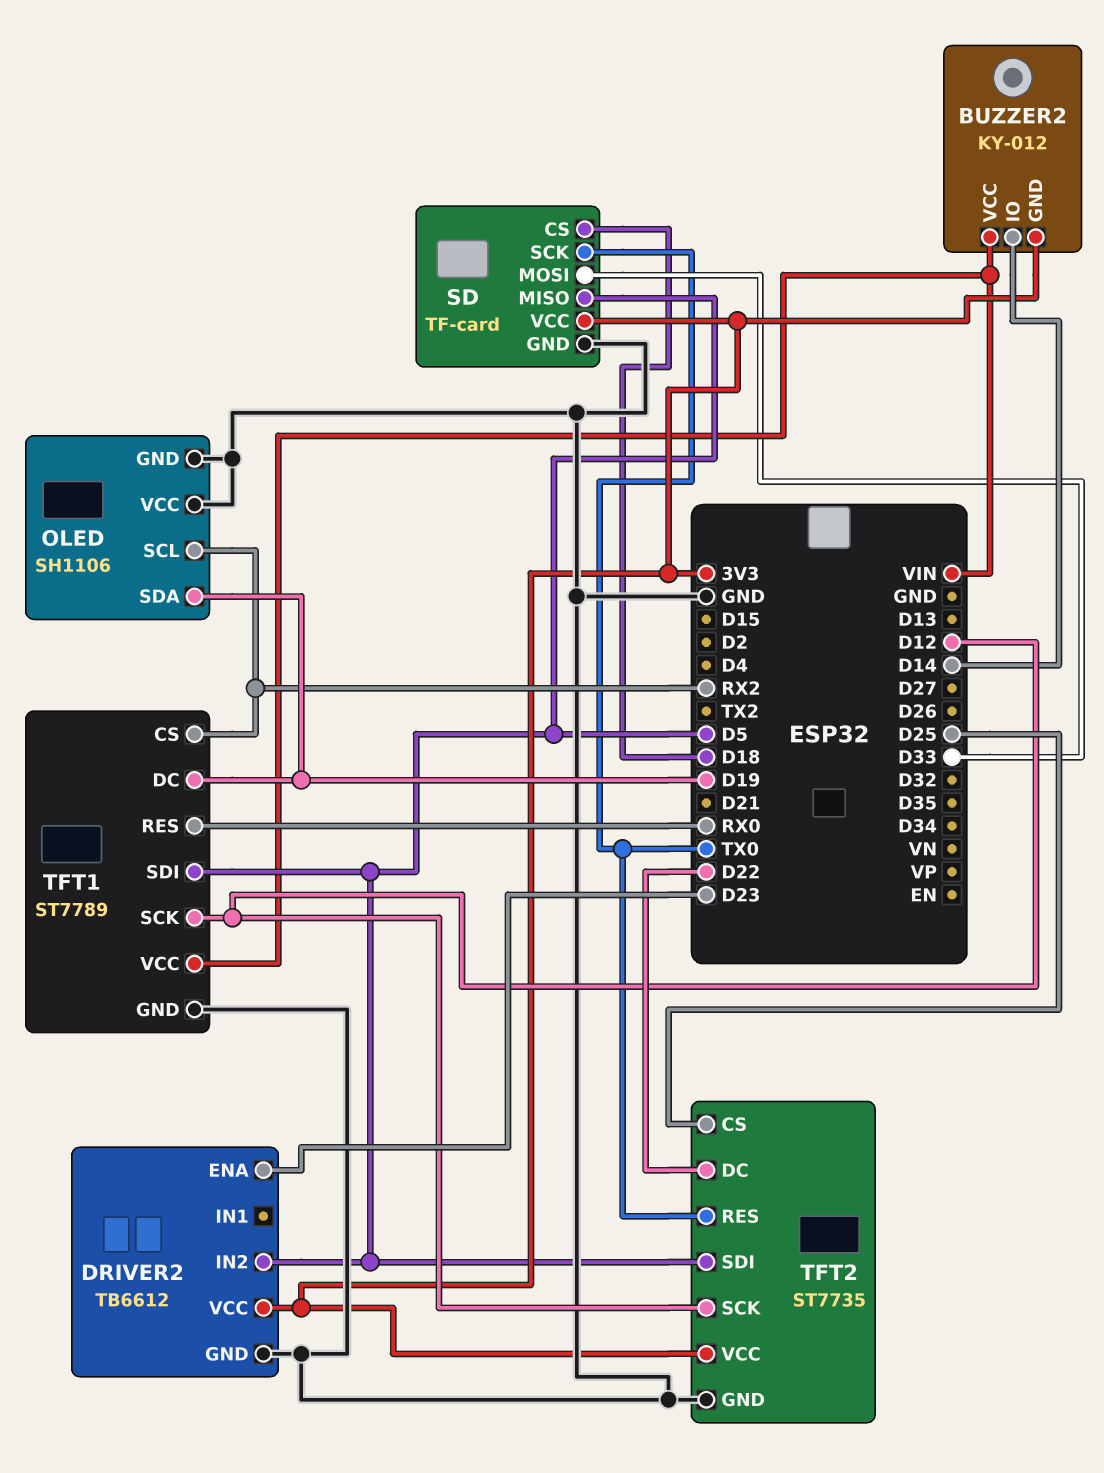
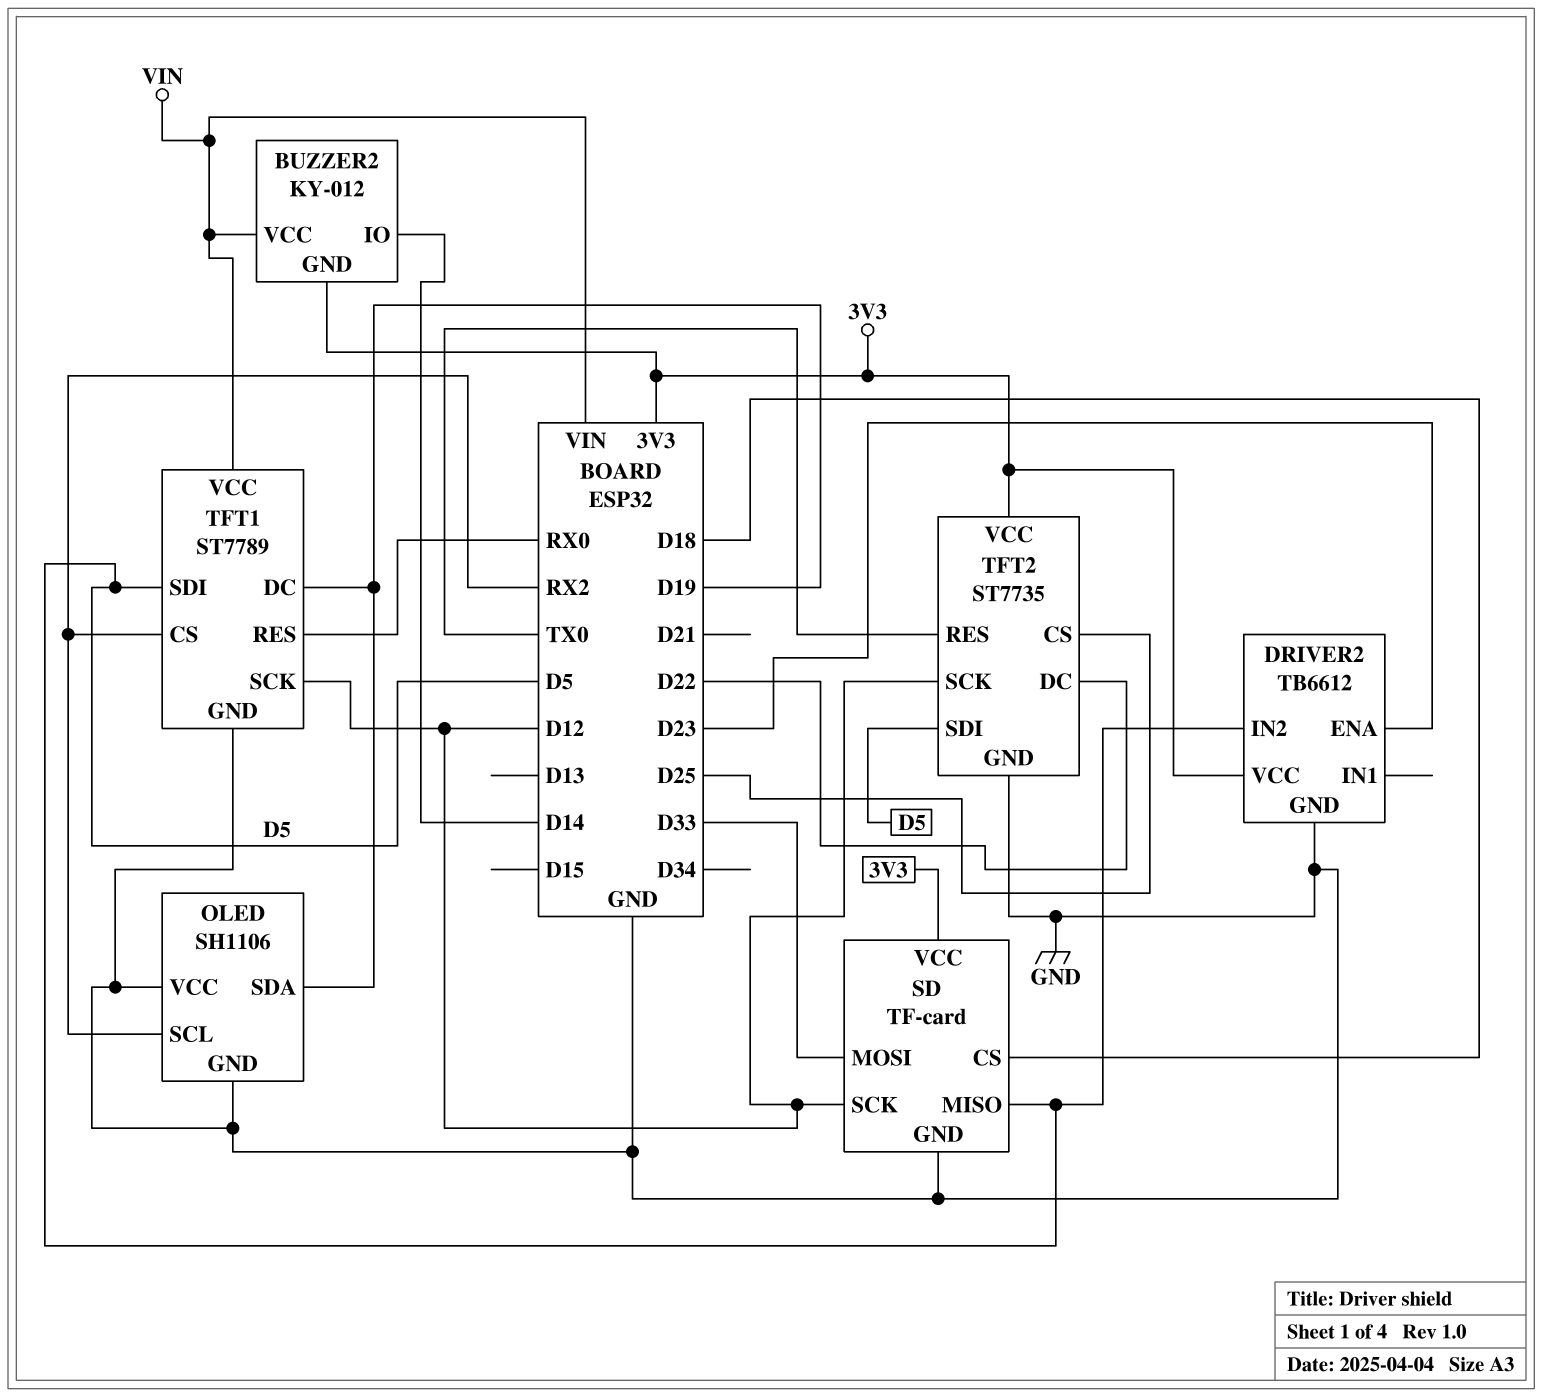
SD pin SCK: TX0 -> D12

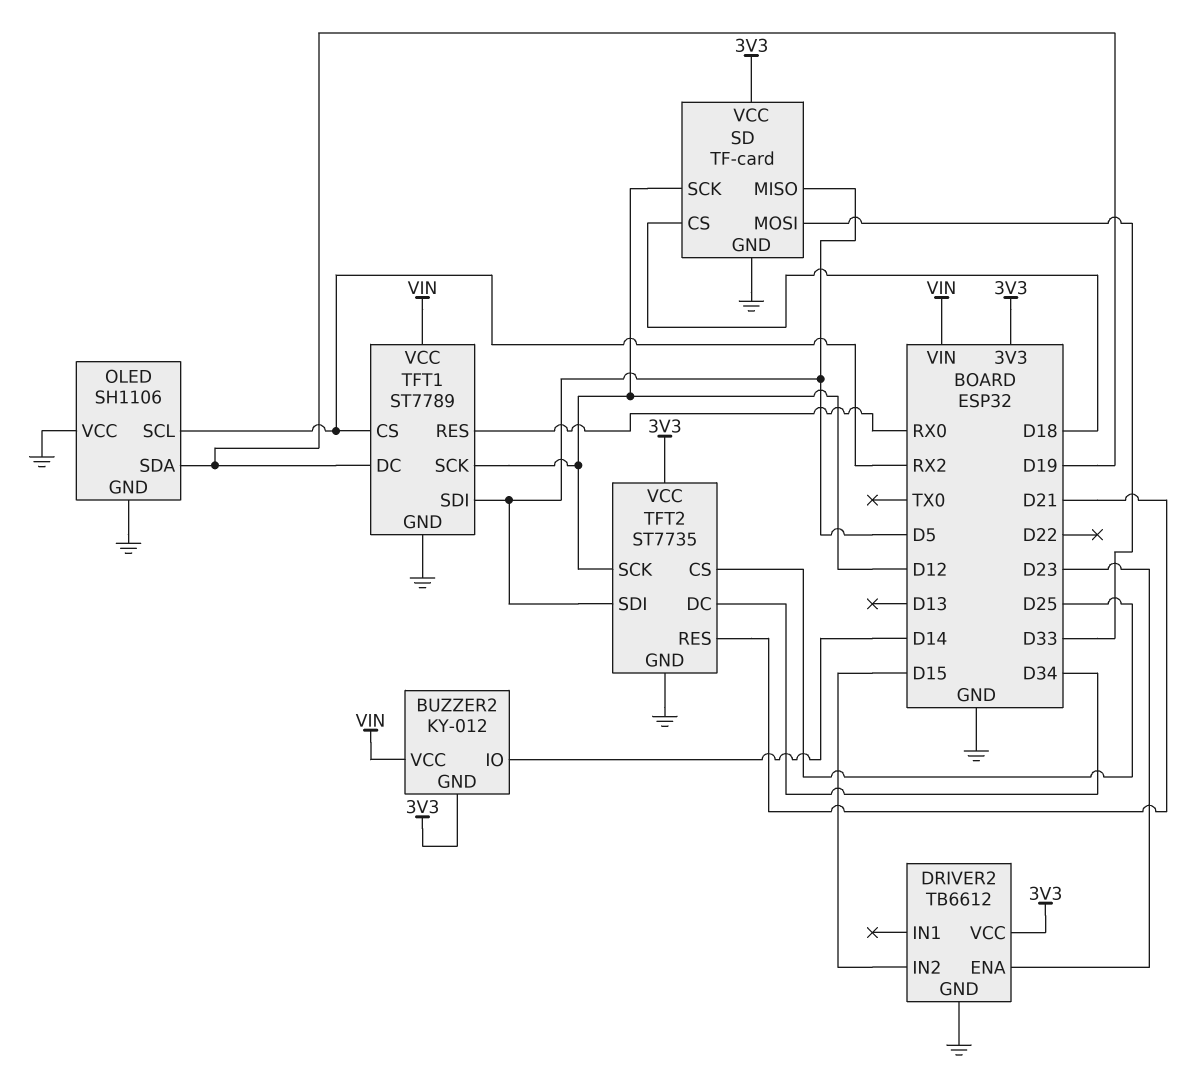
DRIVER2 pin IN2: D5 -> D15
TFT2 pin DC: D22 -> D34
TFT2 pin RES: TX0 -> D21

